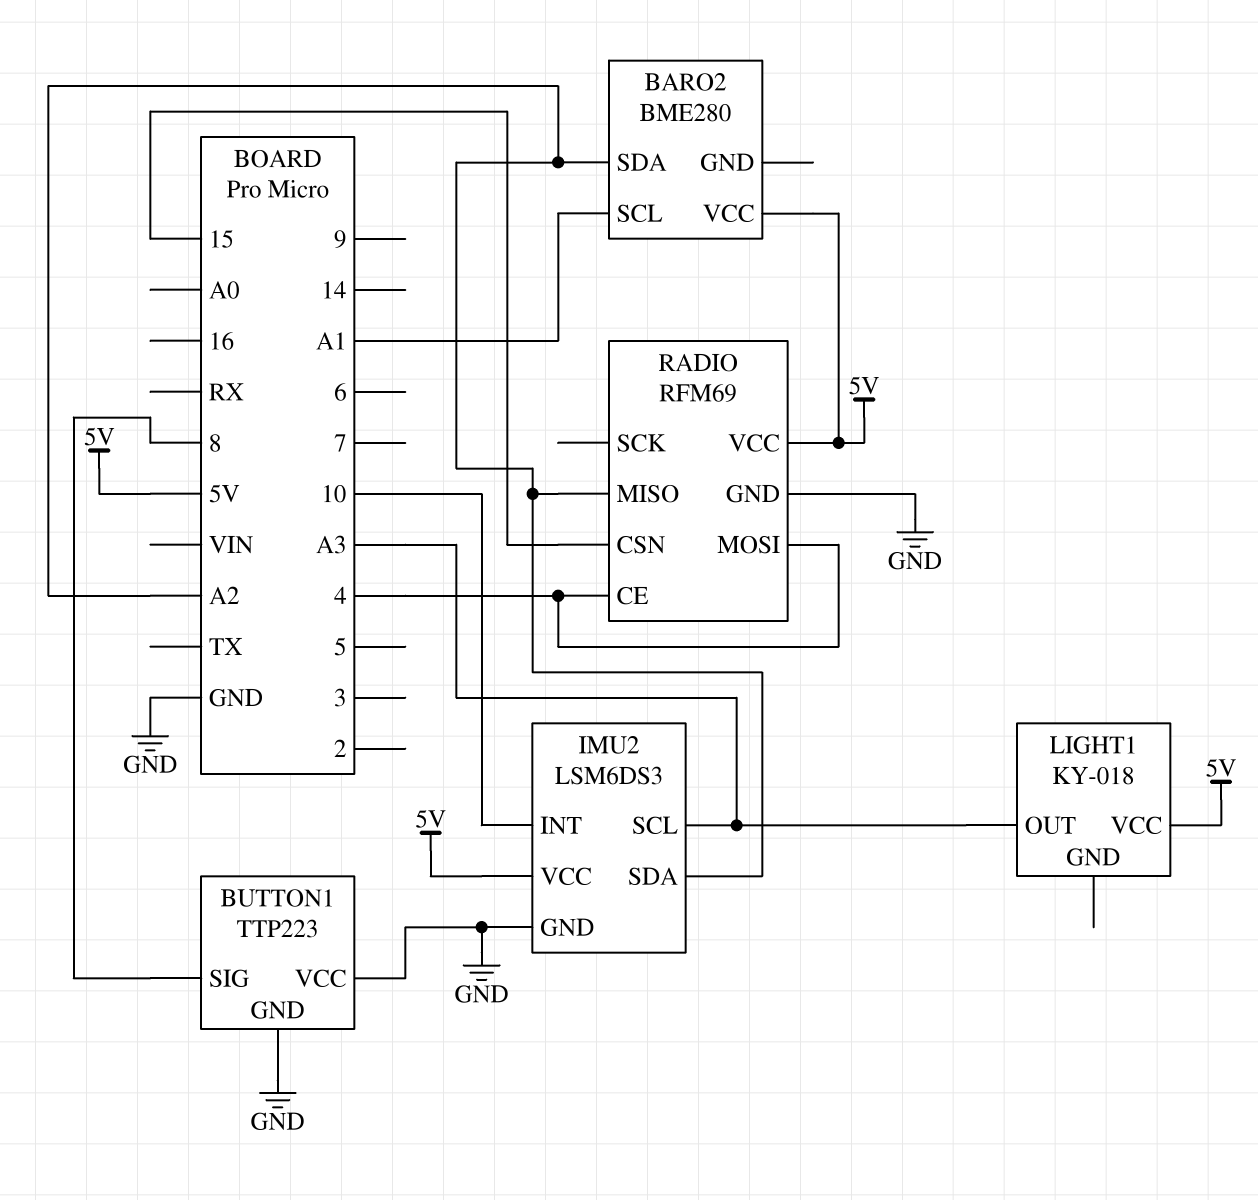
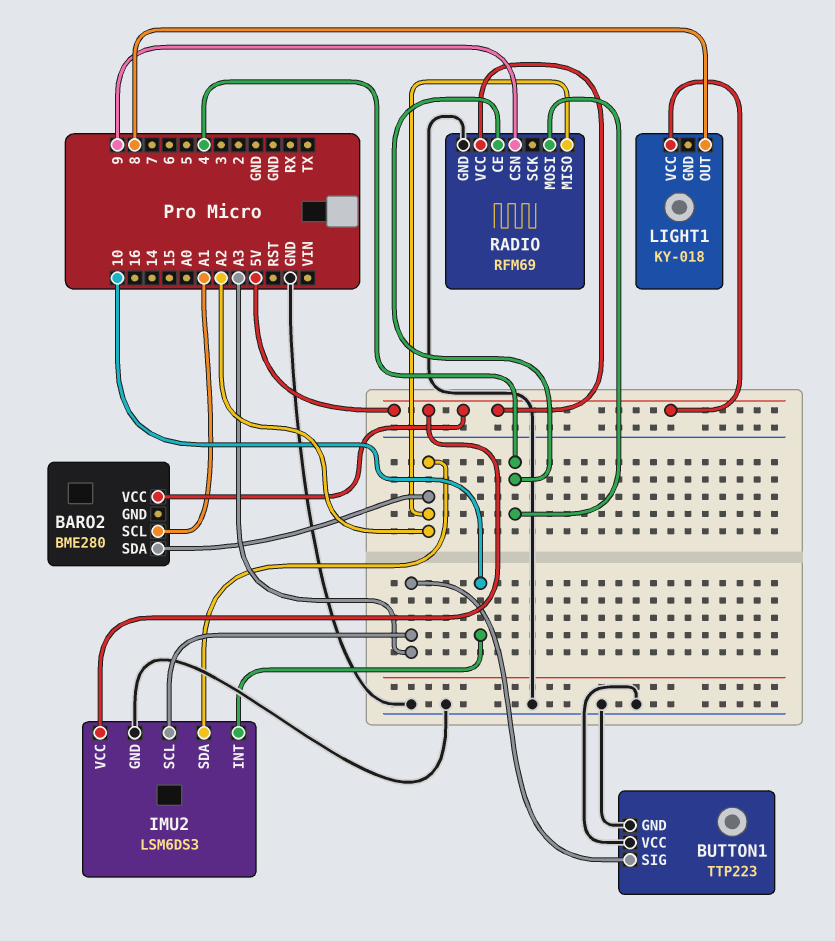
BUTTON1 pin SIG: 8 -> A3
LIGHT1 pin OUT: A3 -> 8
RADIO pin CSN: 15 -> 9

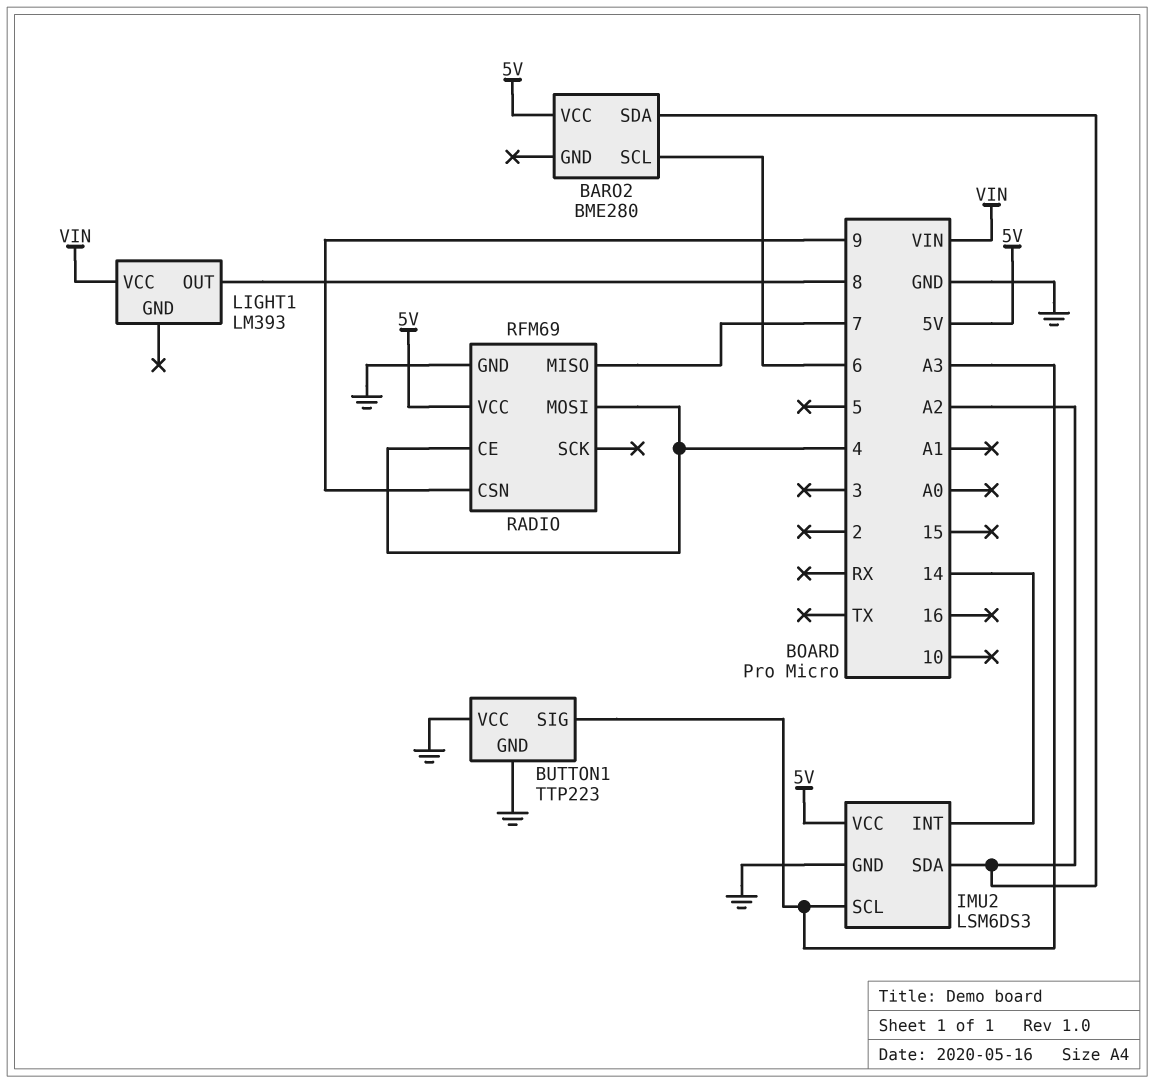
BARO2 pin SCL: A1 -> 6
IMU2 pin INT: 10 -> 14
LIGHT1: KY-018 -> LM393
LIGHT1 pin VCC: 5V -> VIN
RADIO pin MISO: A2 -> 7

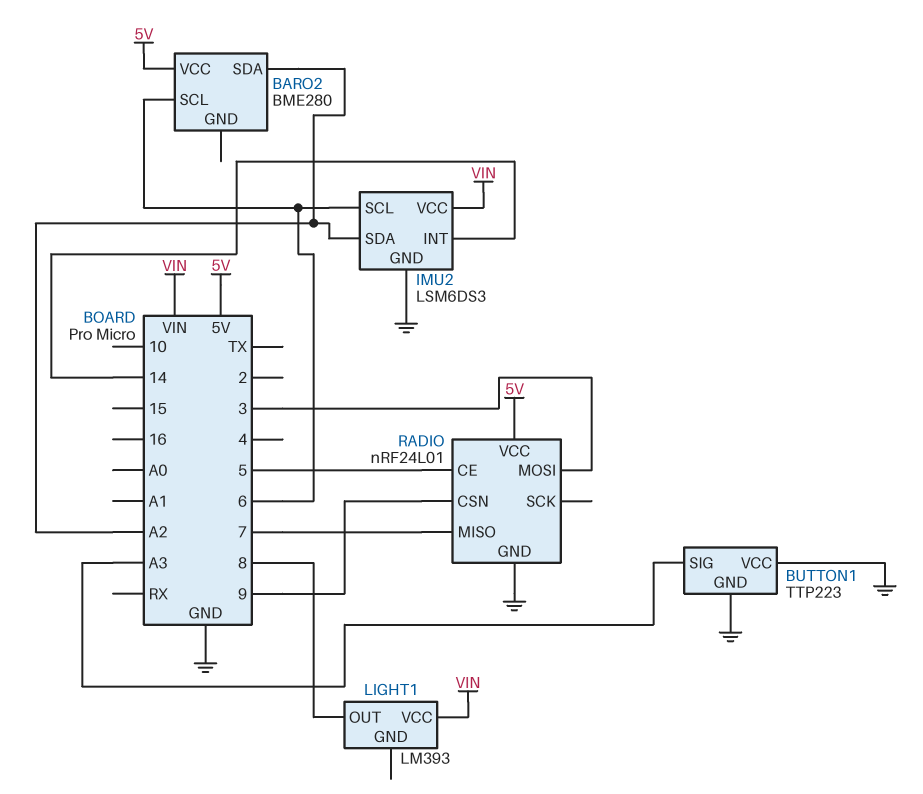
IMU2 pin SCL: A3 -> 6
IMU2 pin VCC: 5V -> VIN
RADIO: RFM69 -> nRF24L01
RADIO pin CE: 4 -> 5
RADIO pin MOSI: 4 -> 3

